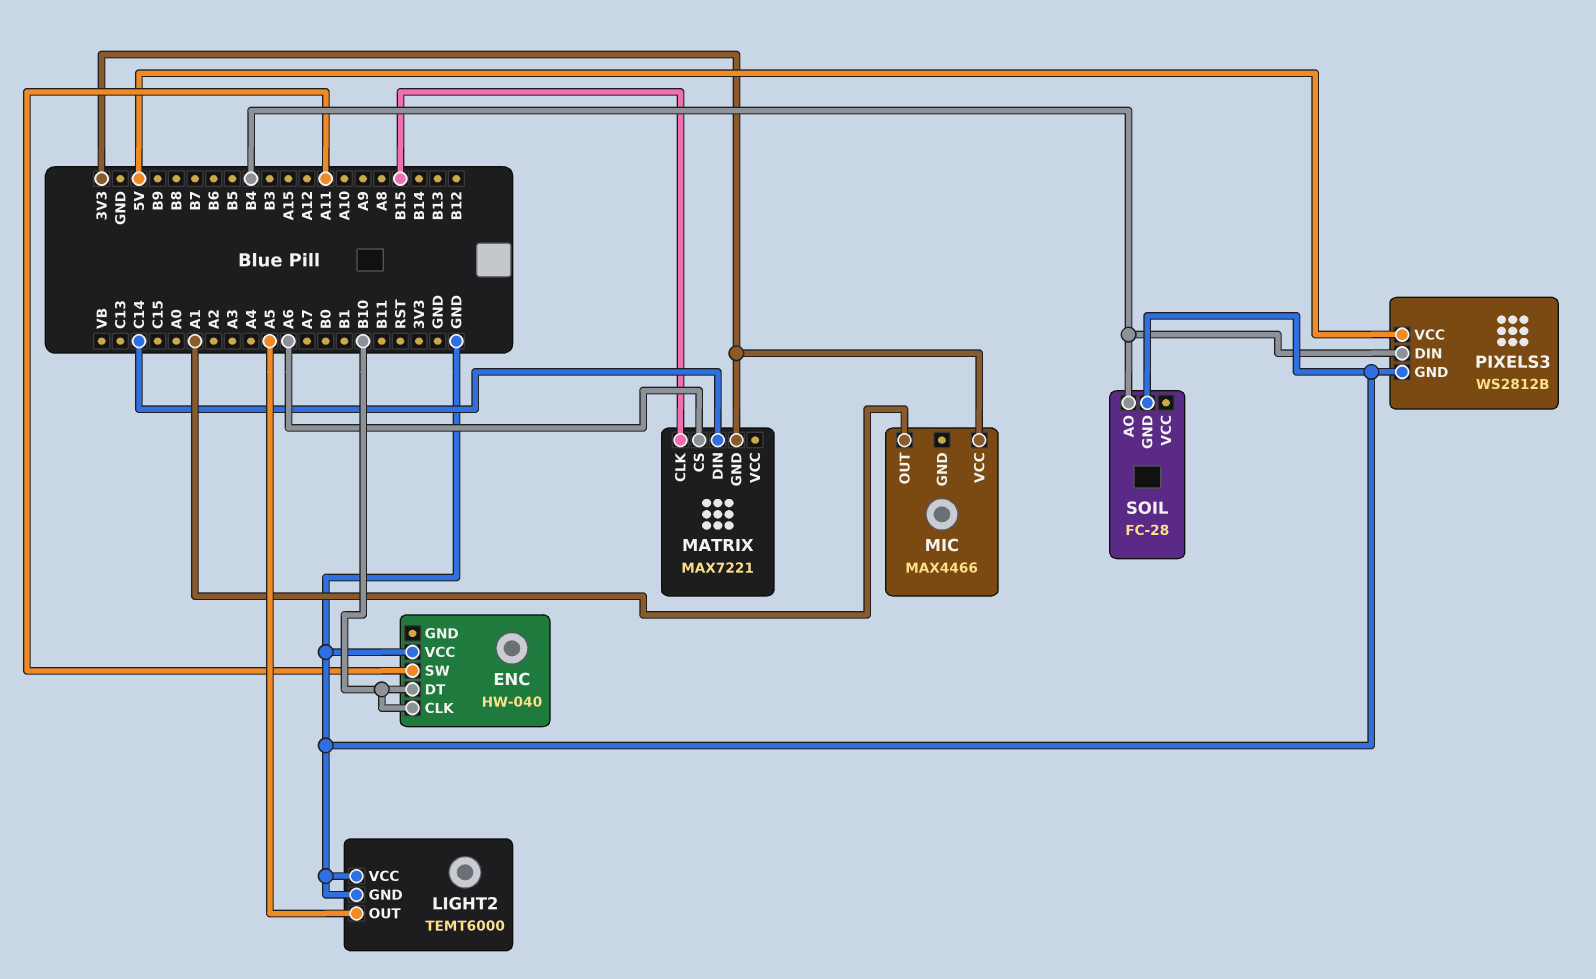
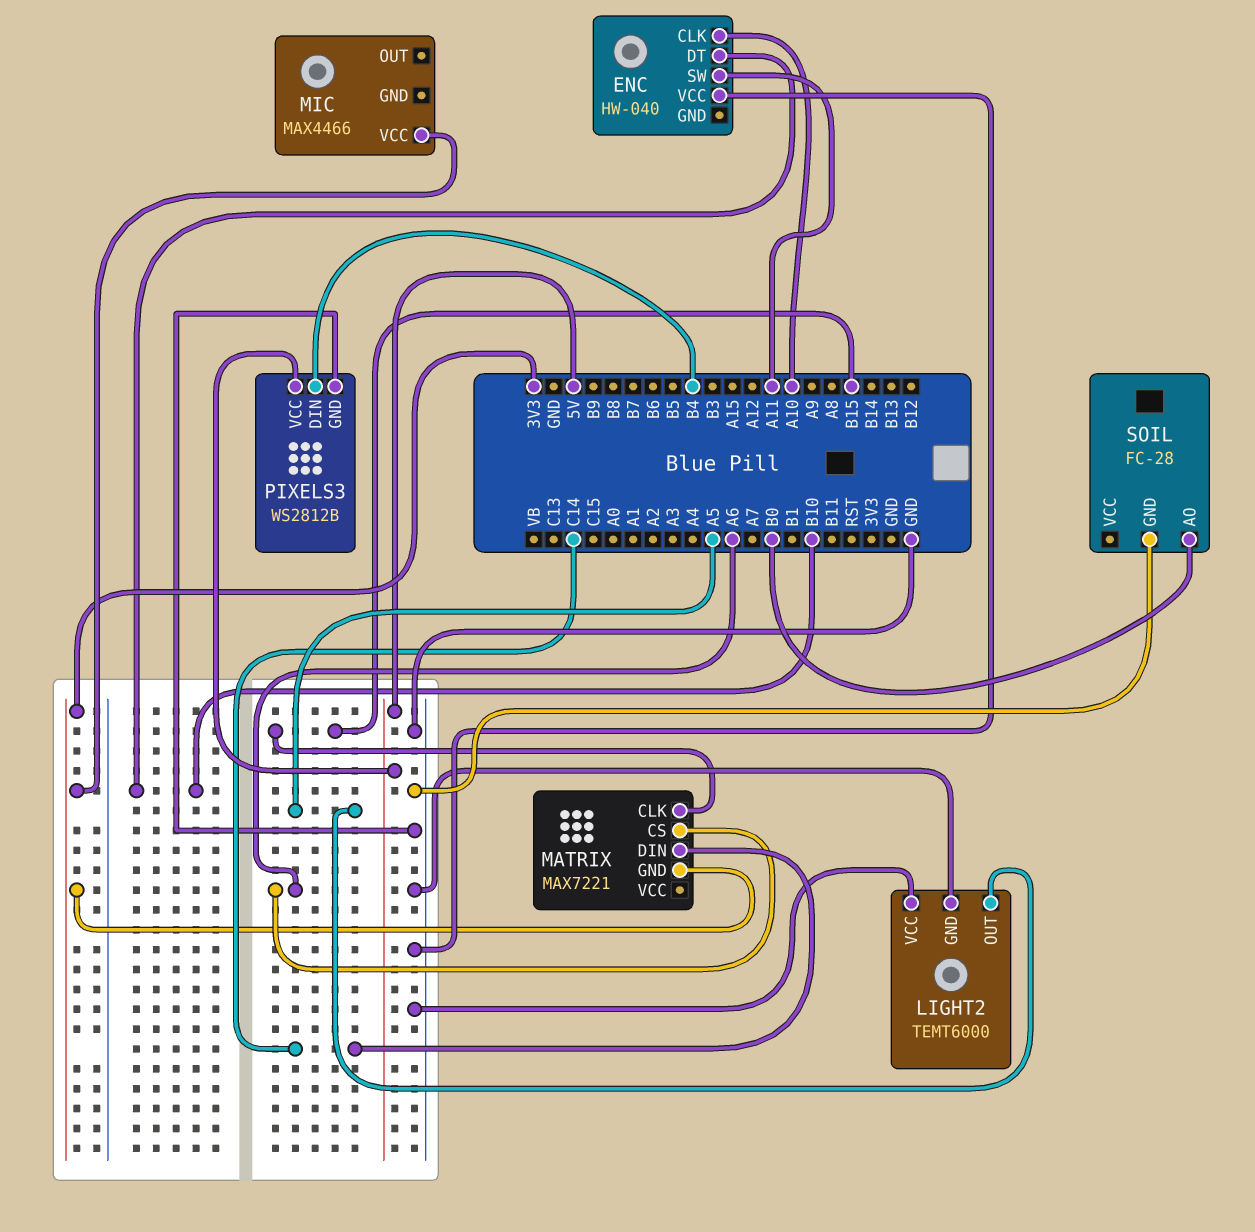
ENC pin CLK: B10 -> A10
MIC pin OUT: A1 -> none
SOIL pin AO: B4 -> B0

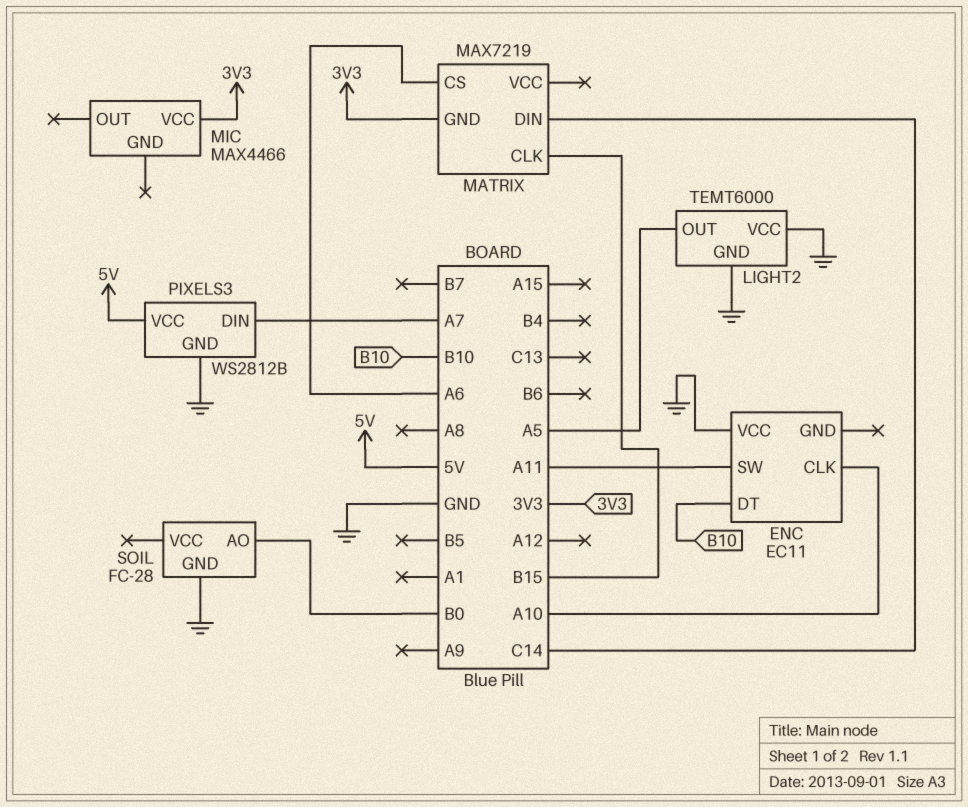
ENC: HW-040 -> EC11
MATRIX: MAX7221 -> MAX7219
PIXELS3 pin DIN: B4 -> A7

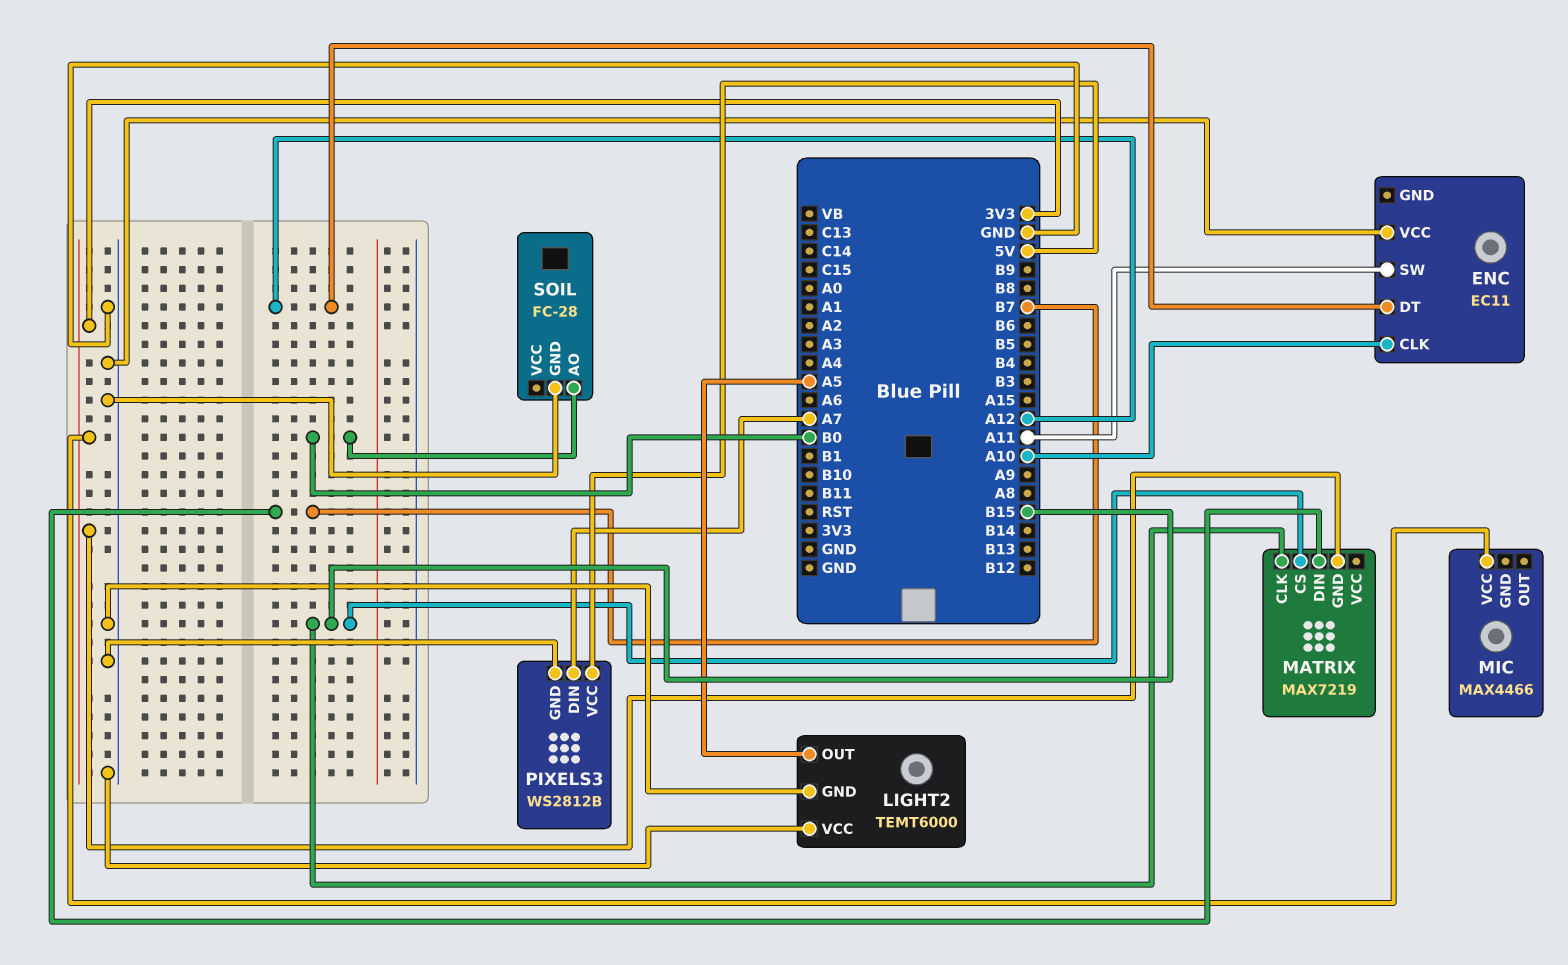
ENC pin DT: B10 -> A12
MATRIX pin CS: A6 -> B15
MATRIX pin DIN: C14 -> B7

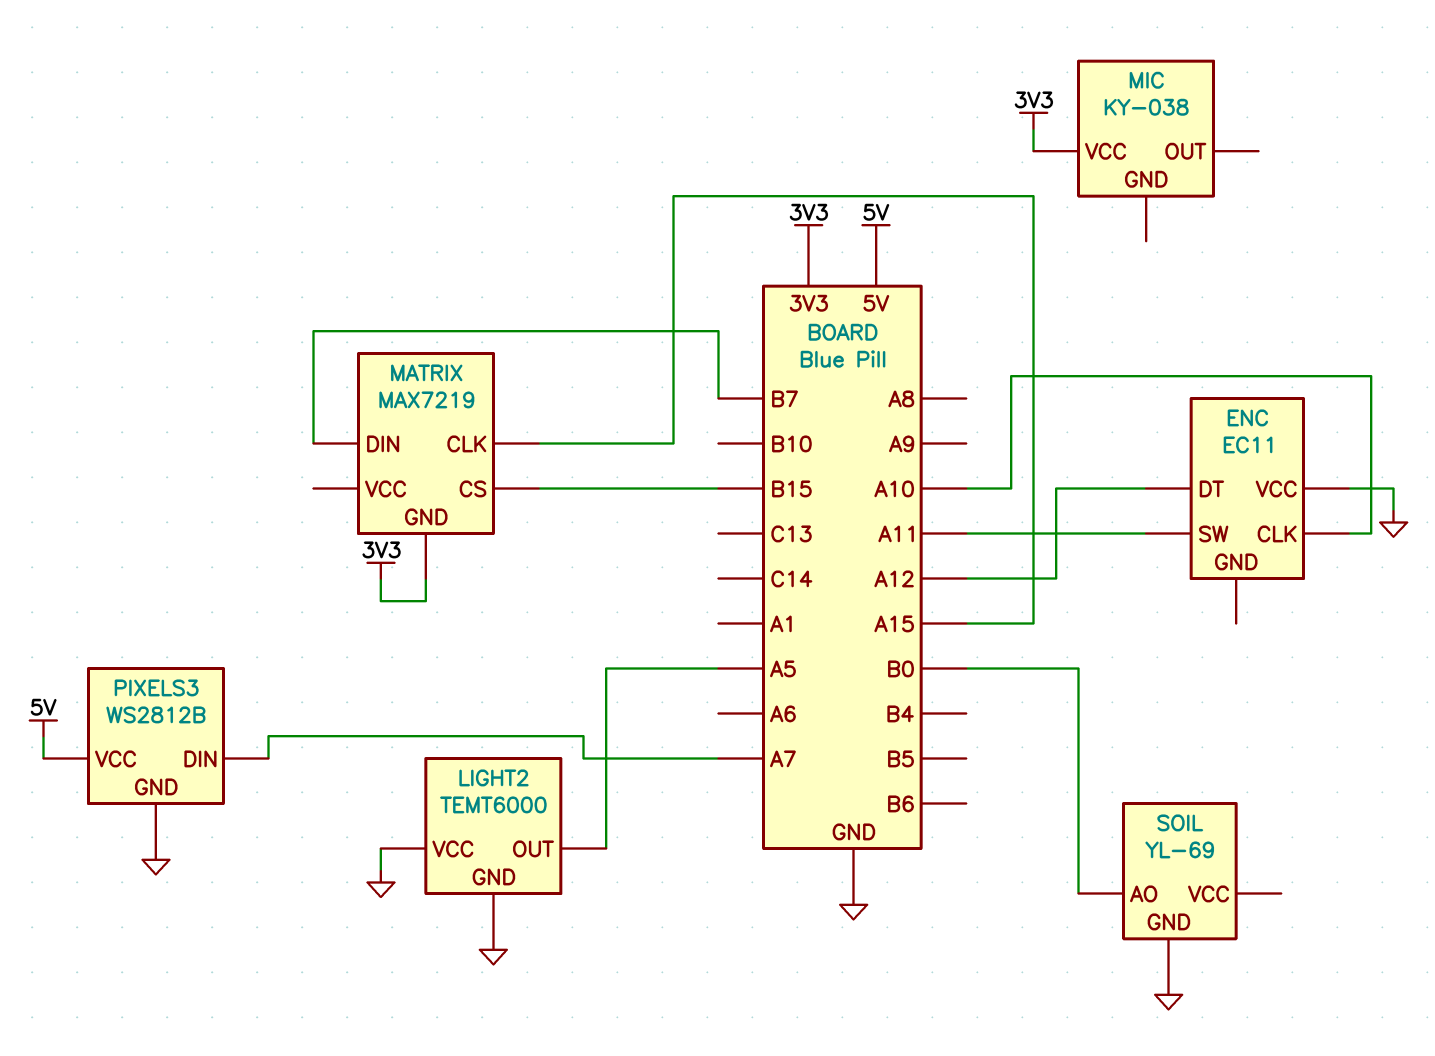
MATRIX pin CLK: B15 -> A15
MIC: MAX4466 -> KY-038
SOIL: FC-28 -> YL-69

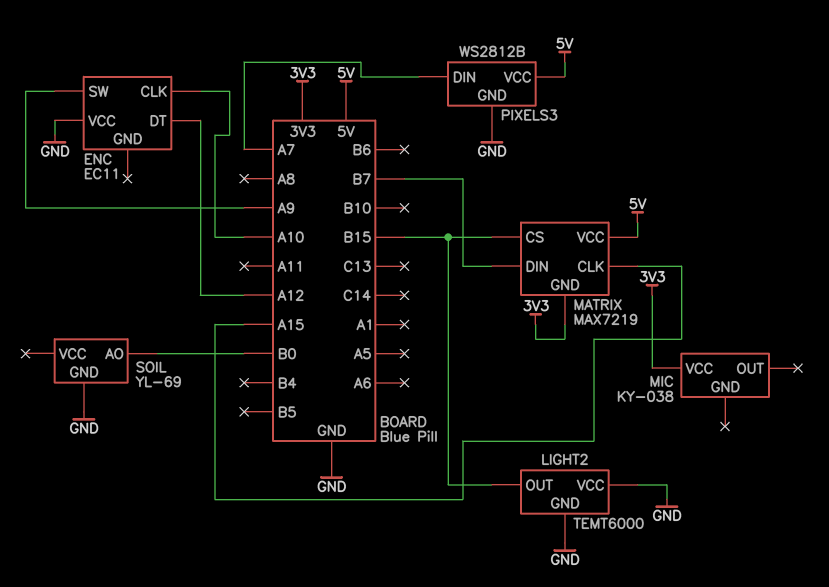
ENC pin SW: A11 -> A9
LIGHT2 pin OUT: A5 -> B15
MATRIX pin VCC: none -> 5V

